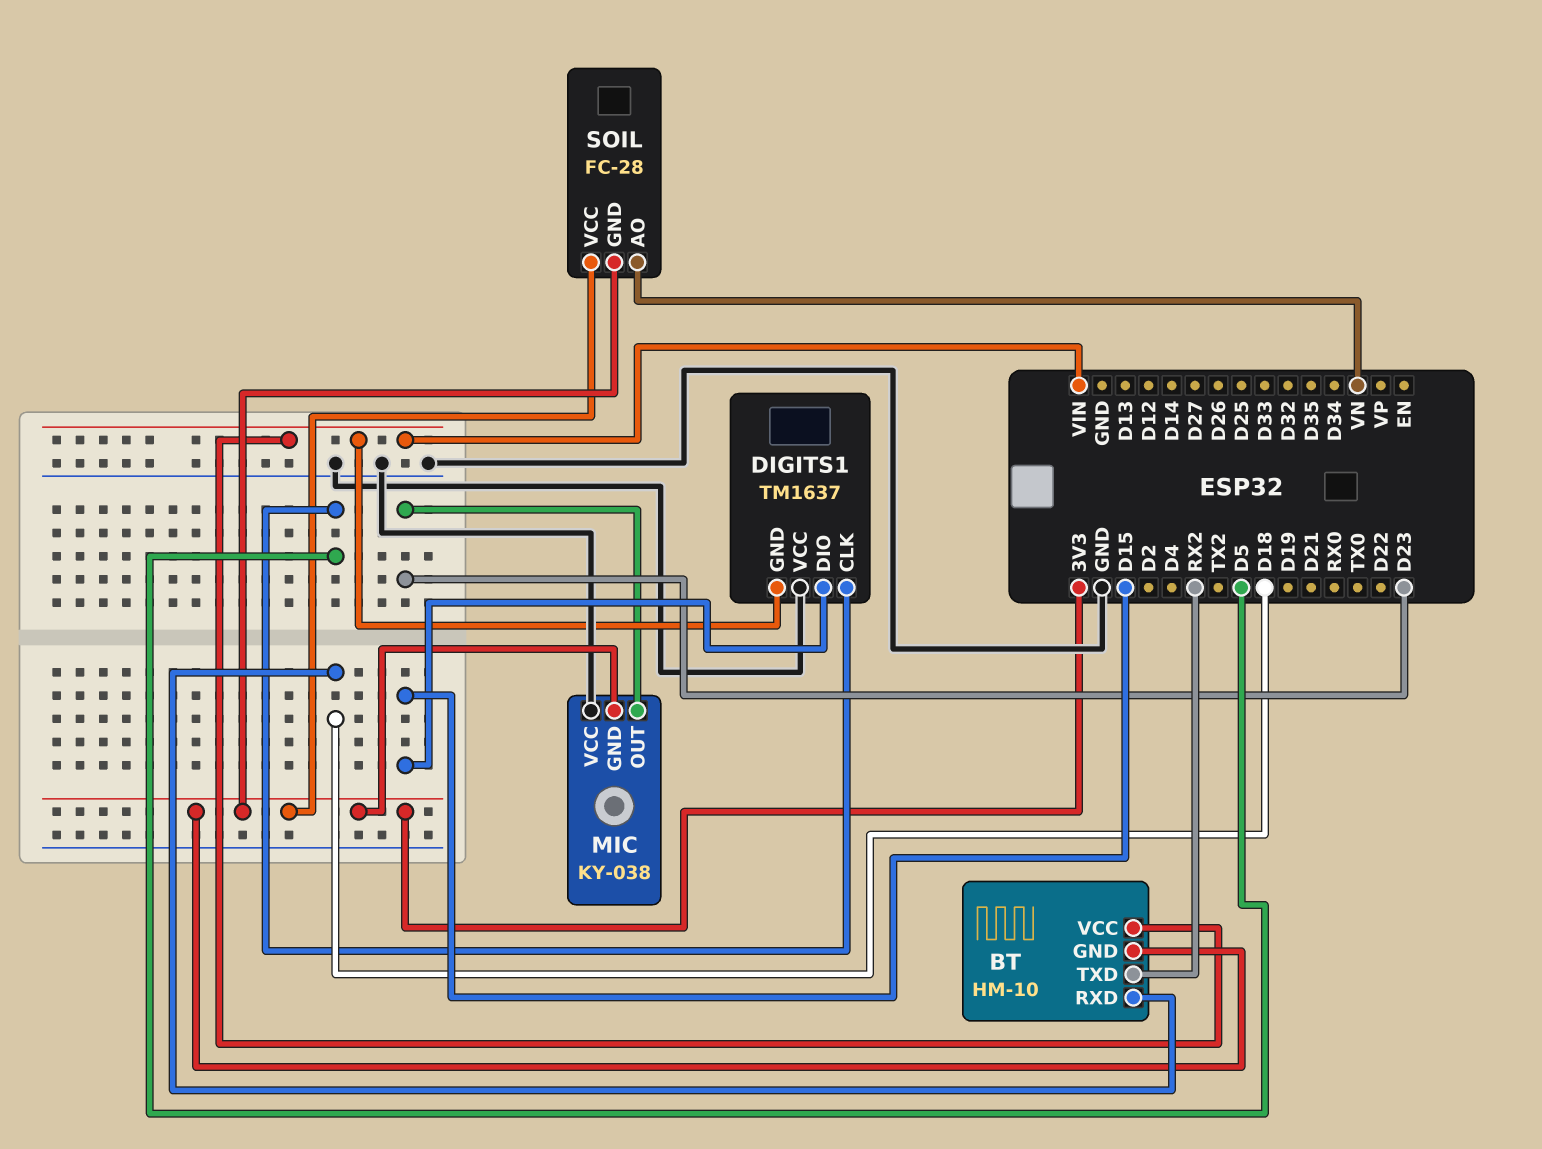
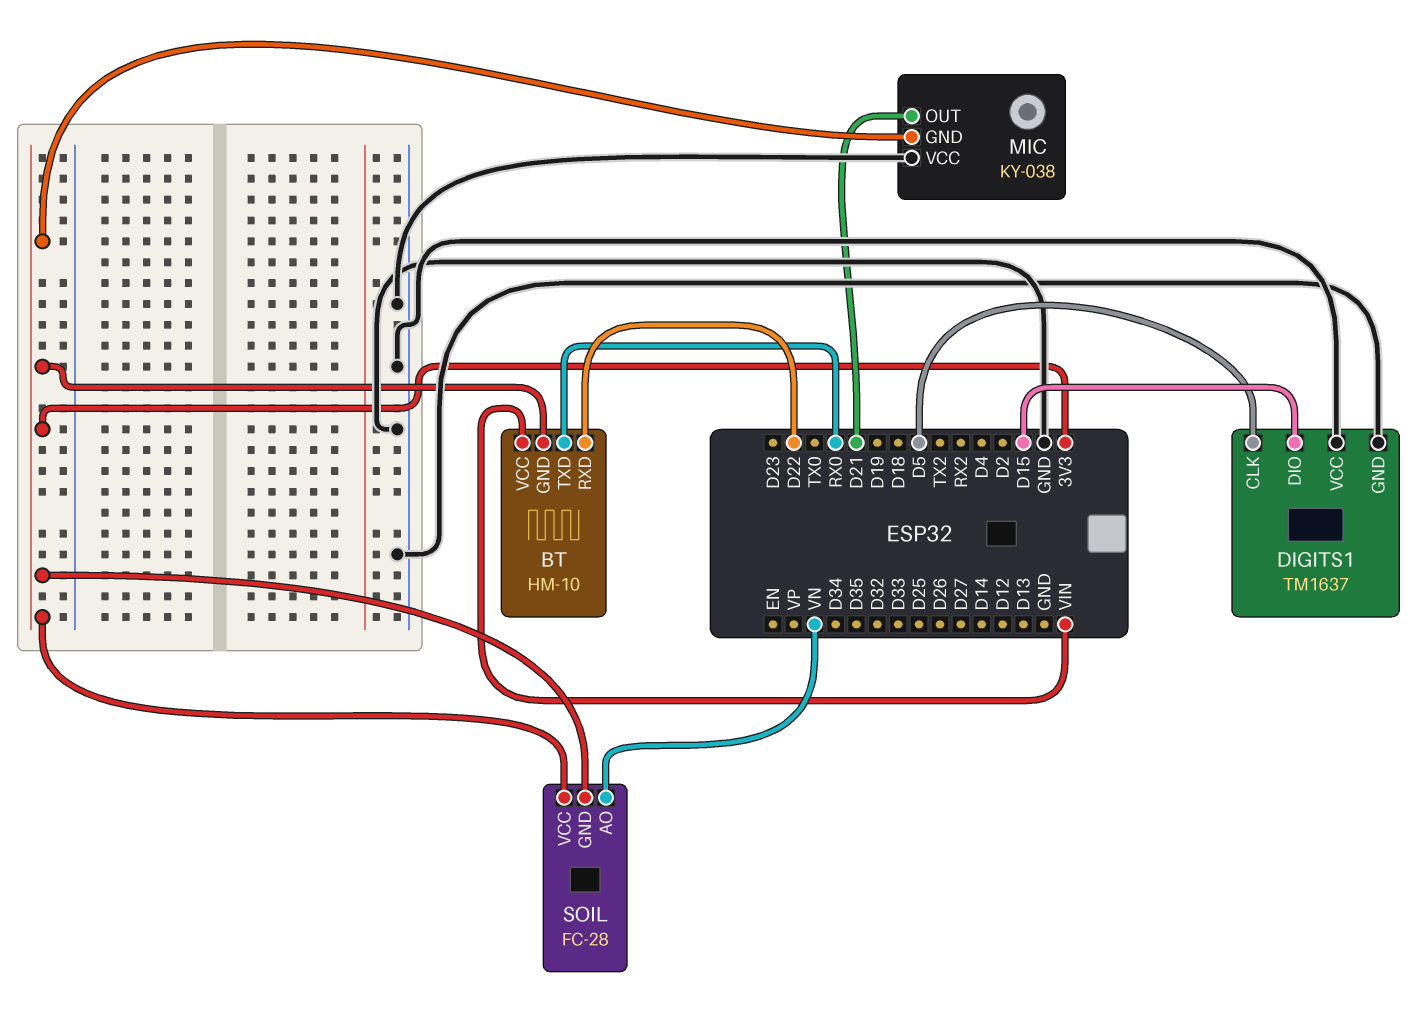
BT pin RXD: D18 -> D22
BT pin TXD: RX2 -> RX0
DIGITS1 pin GND: VIN -> GND
MIC pin OUT: D23 -> D21

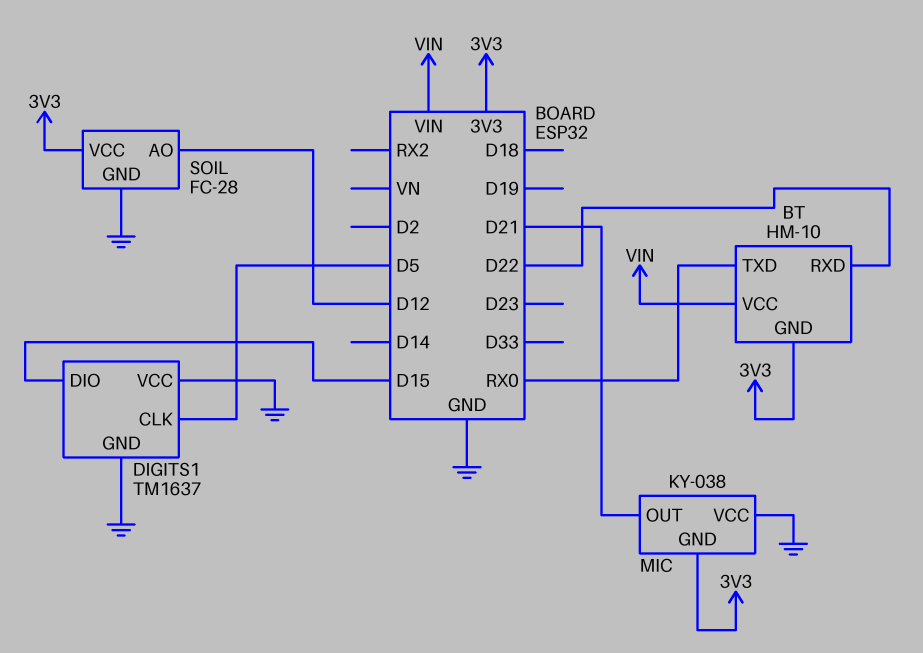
SOIL pin AO: VN -> D12
SOIL pin GND: 3V3 -> GND

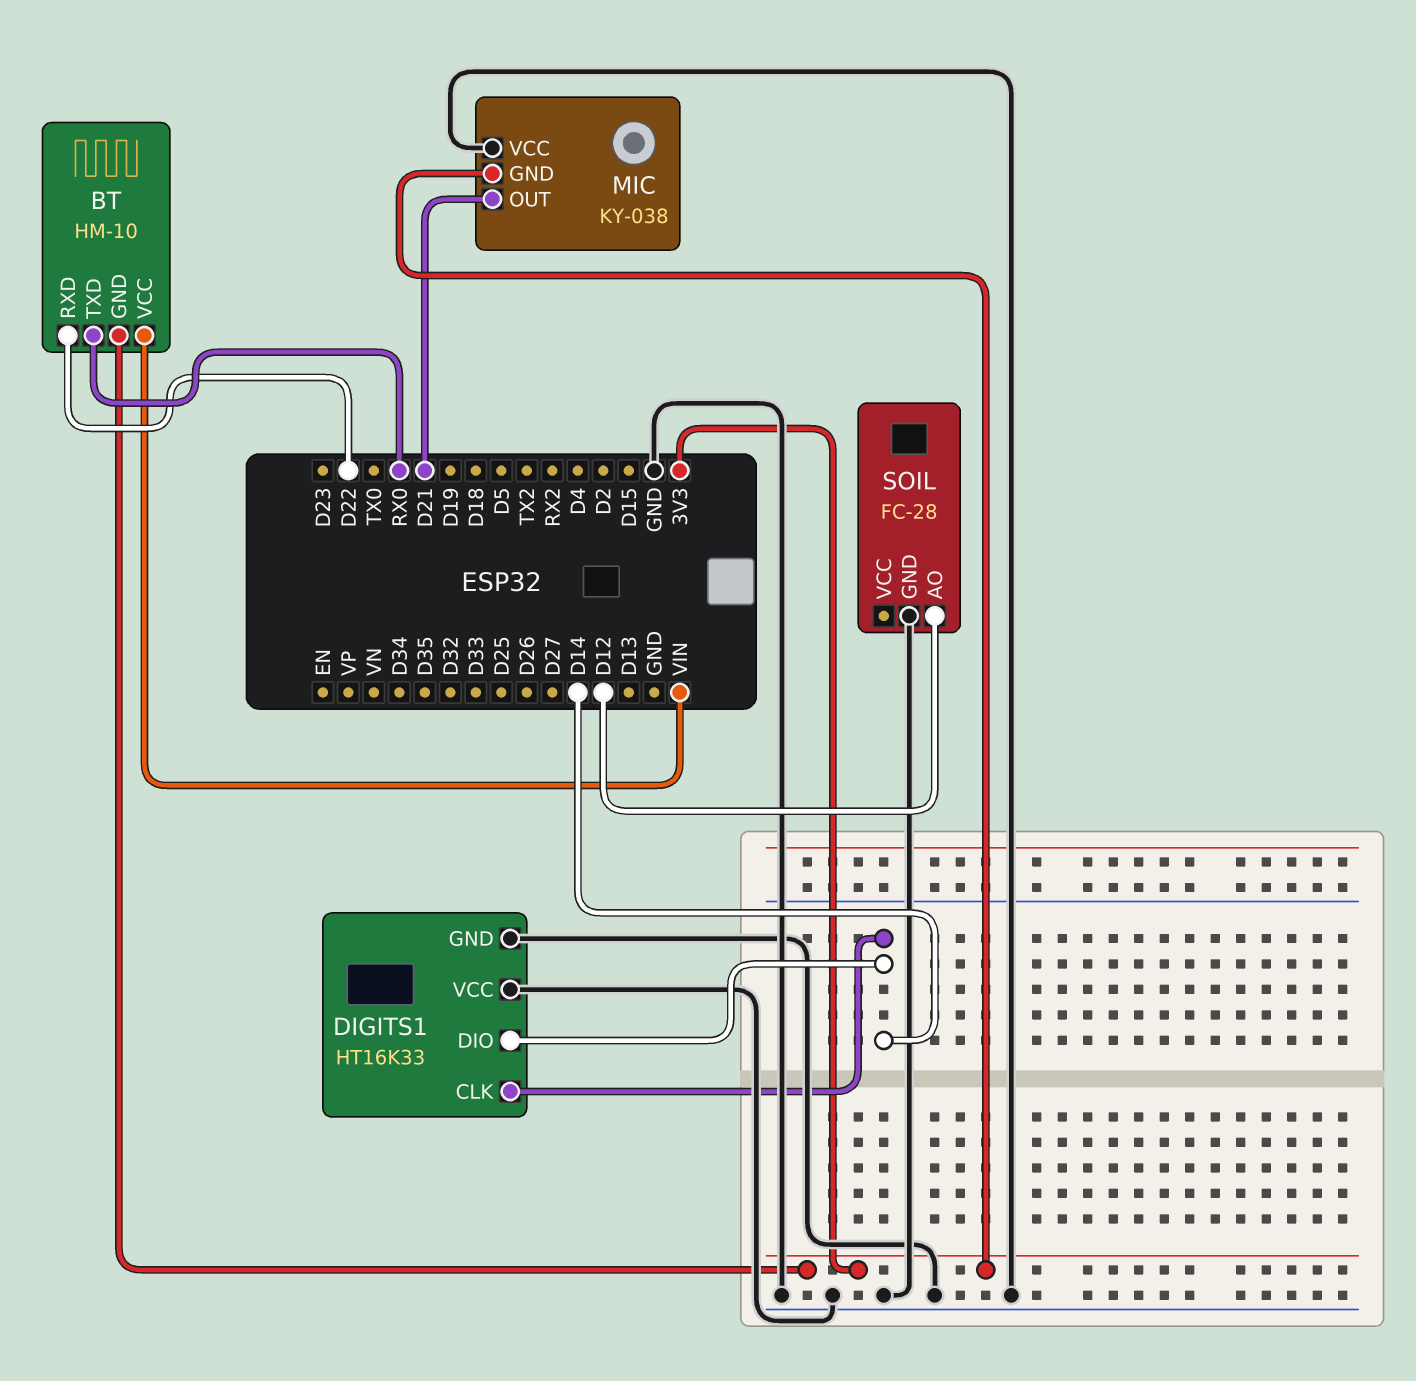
DIGITS1: TM1637 -> HT16K33
DIGITS1 pin CLK: D5 -> D14
DIGITS1 pin DIO: D15 -> D14
SOIL pin VCC: 3V3 -> none

